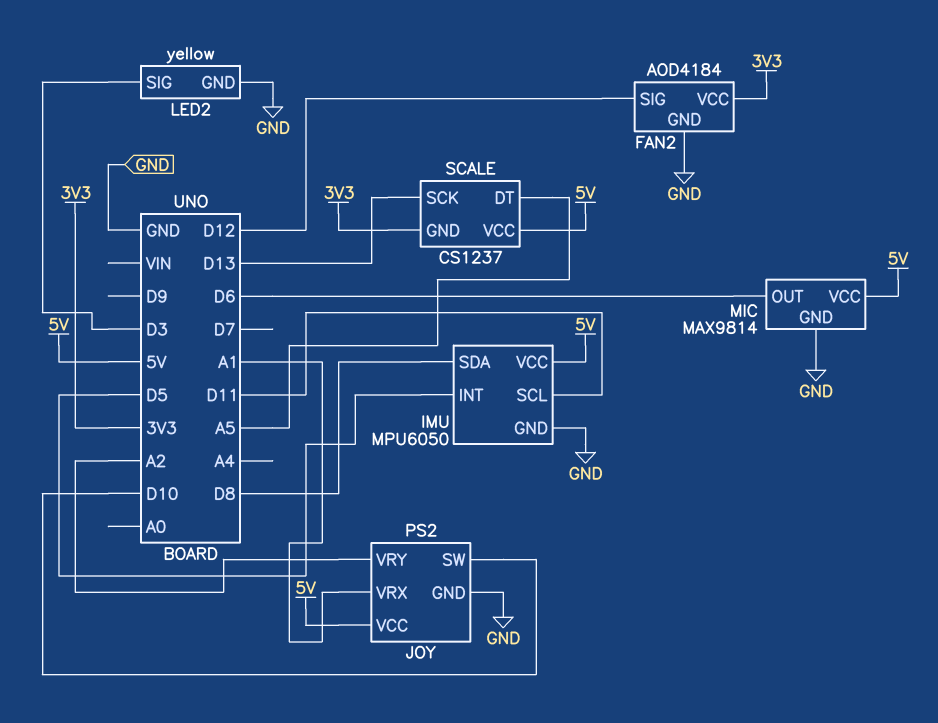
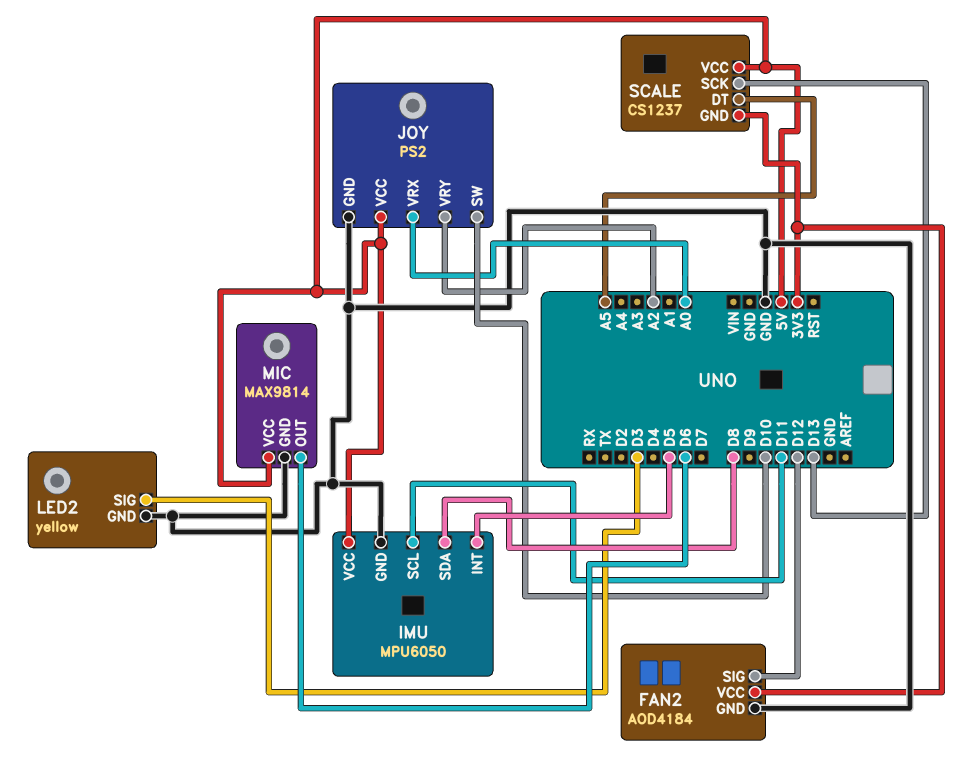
JOY pin VRX: A1 -> A0

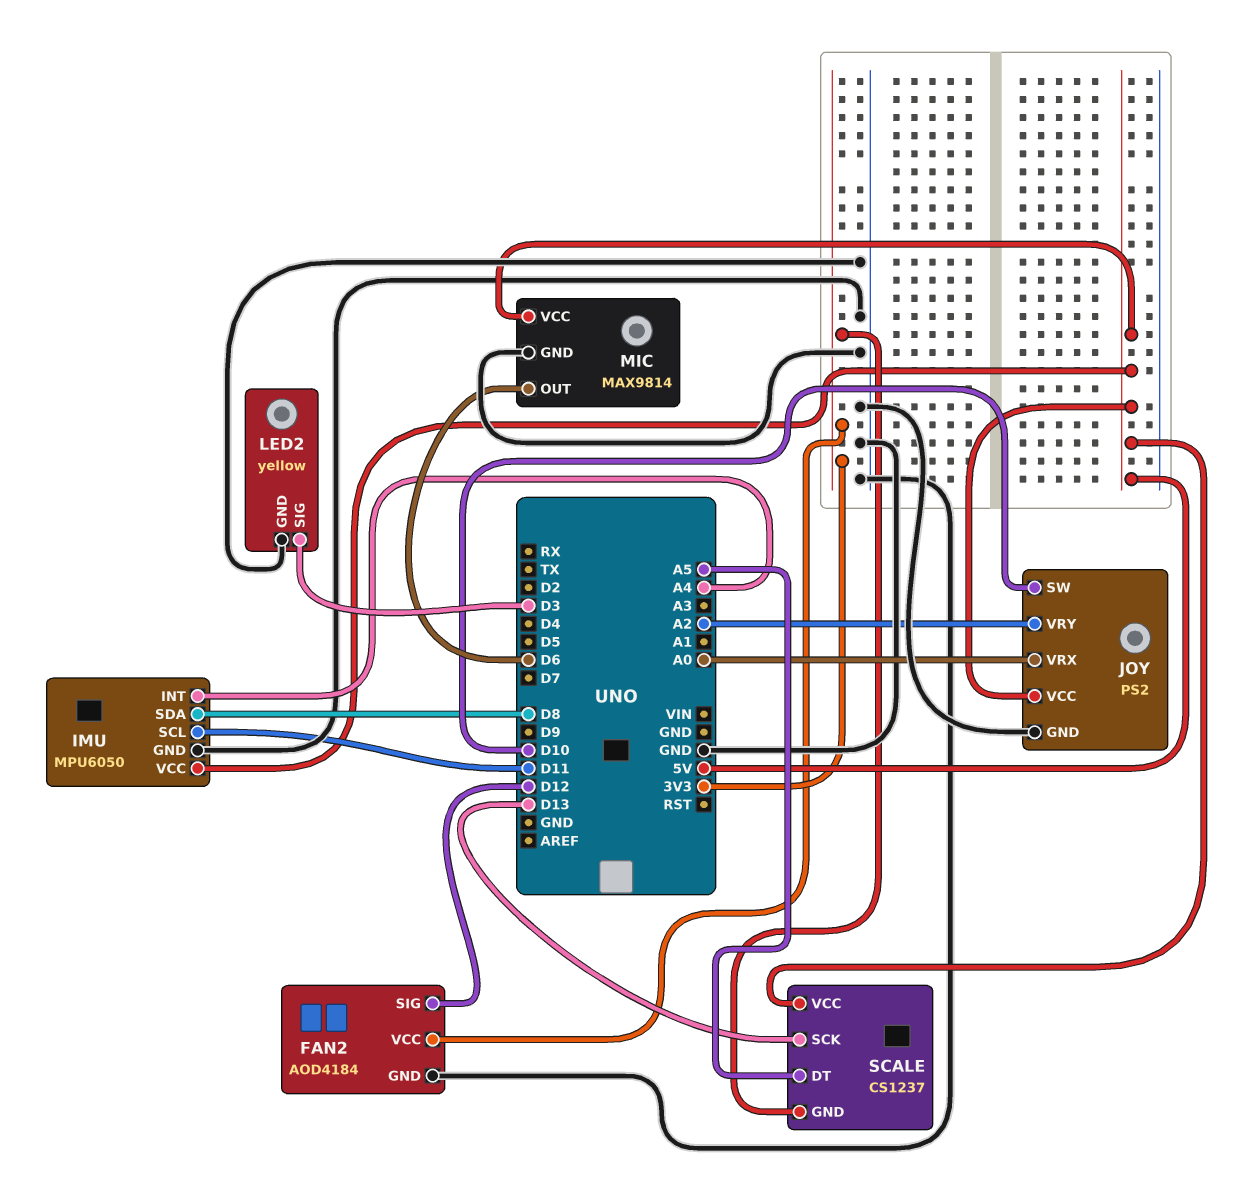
IMU pin INT: D5 -> A4

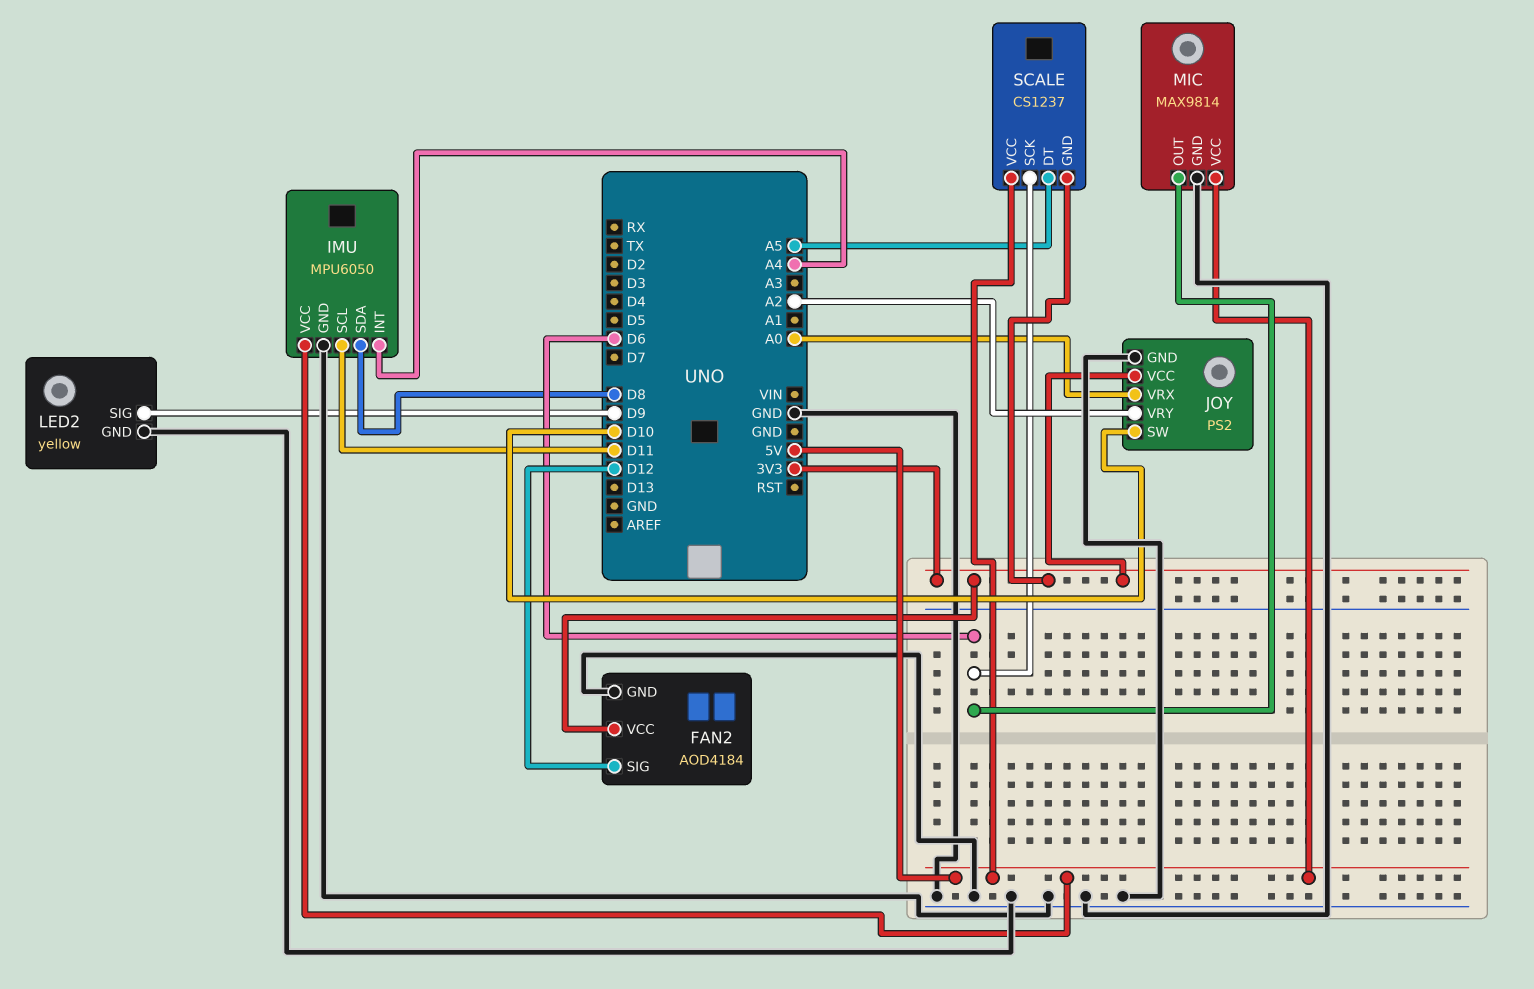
JOY pin VCC: 5V -> 3V3
LED2 pin SIG: D3 -> D9
SCALE pin SCK: D13 -> D6

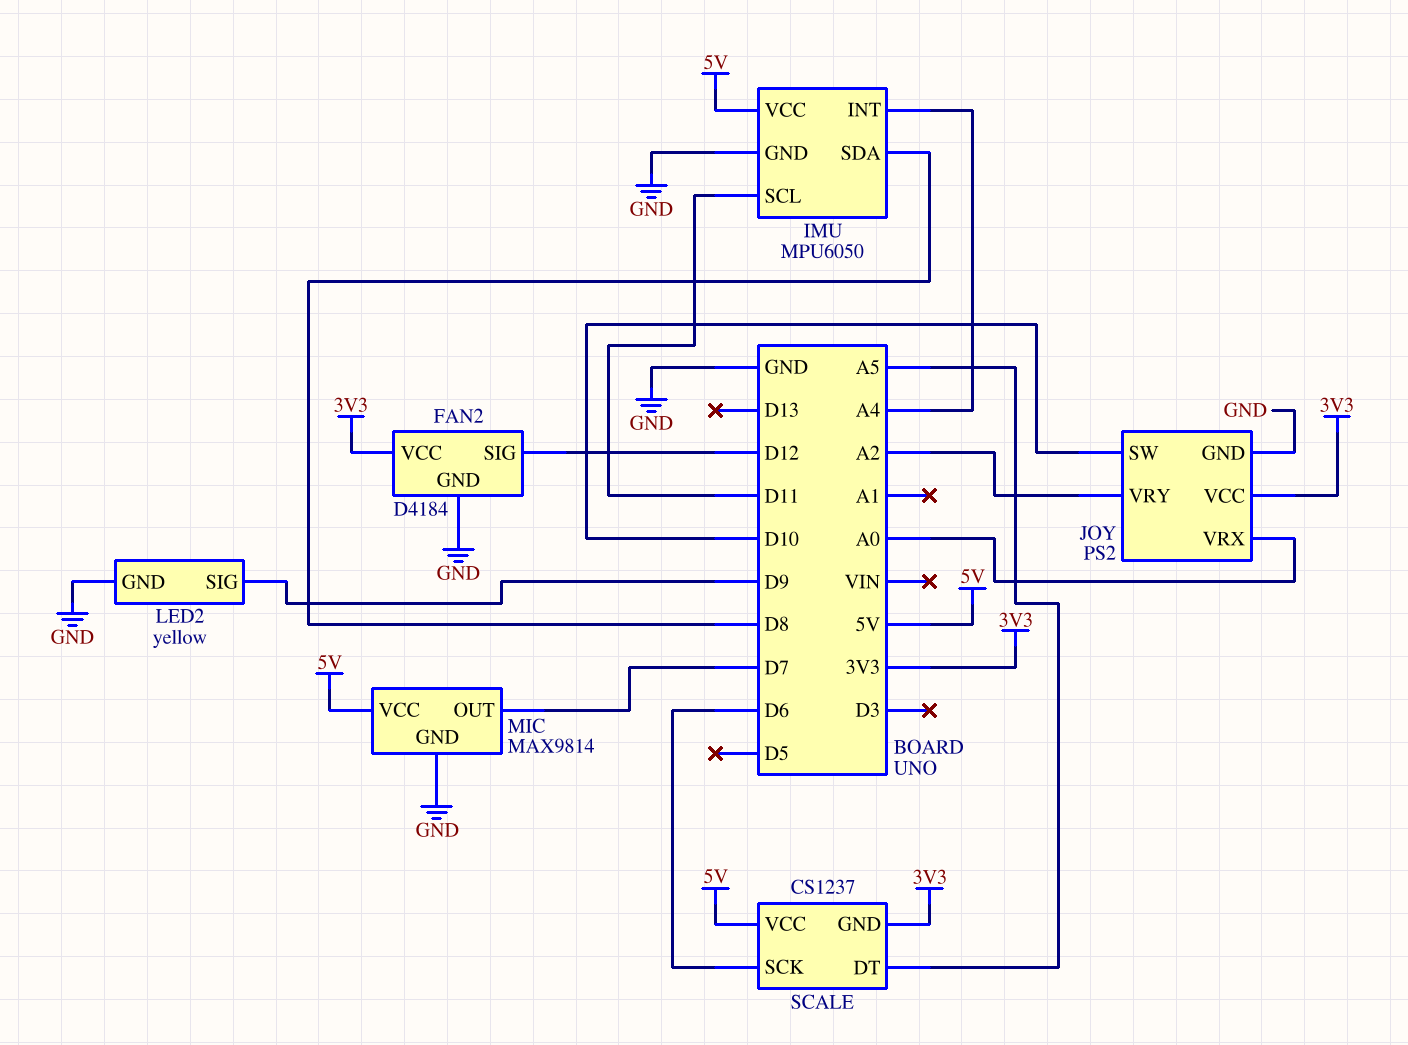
FAN2: AOD4184 -> D4184
MIC pin OUT: D6 -> D7

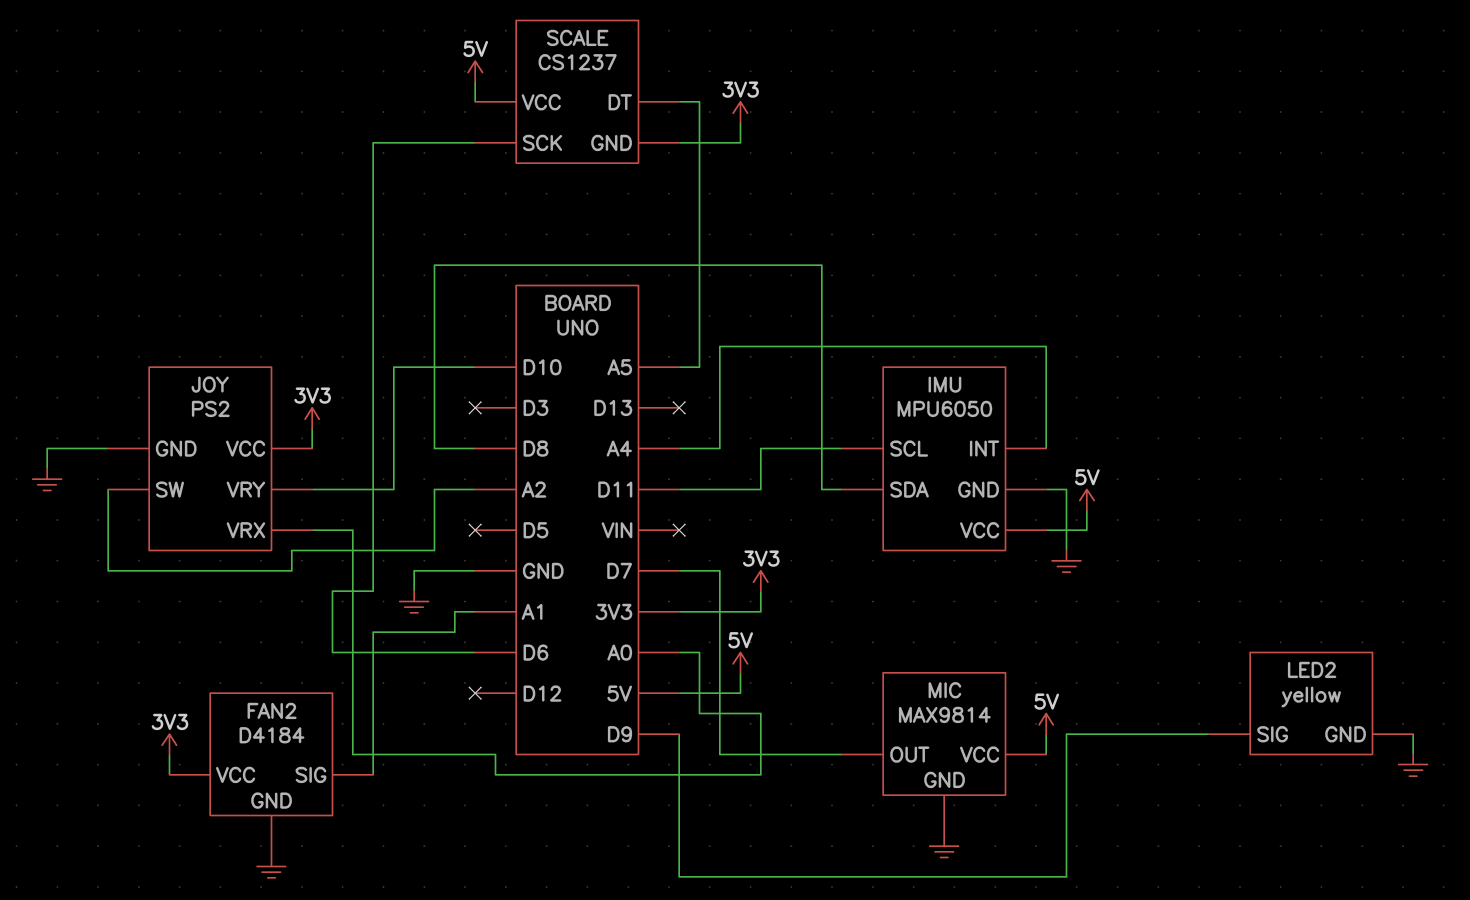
FAN2 pin SIG: D12 -> A1
JOY pin SW: D10 -> A2
JOY pin VRY: A2 -> D10

